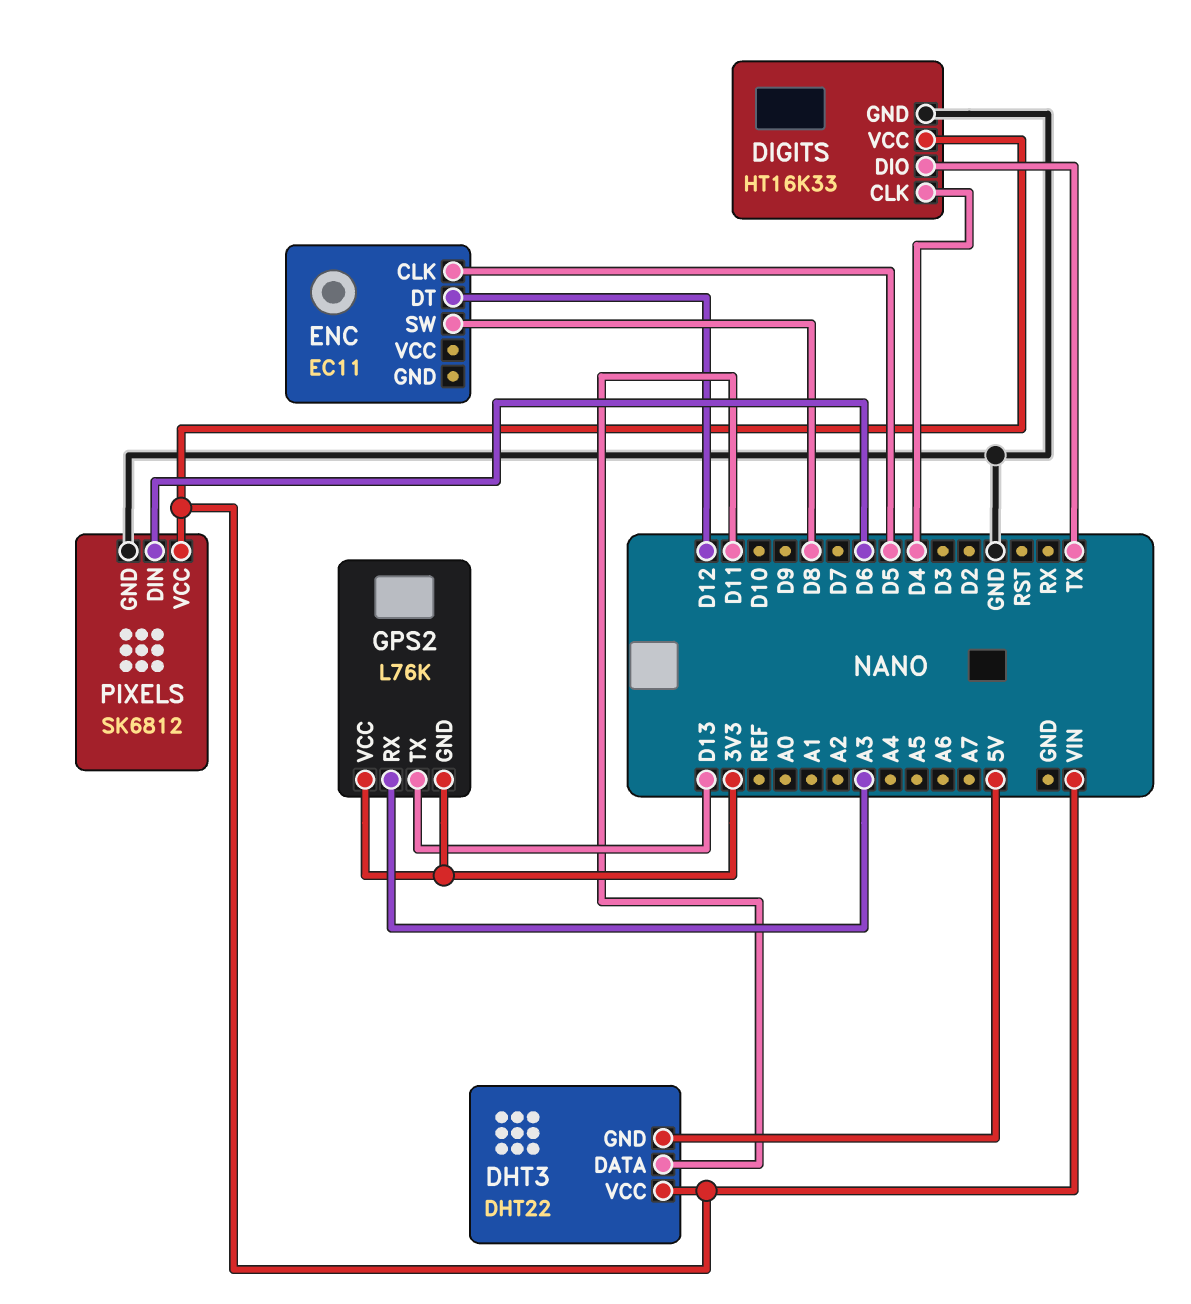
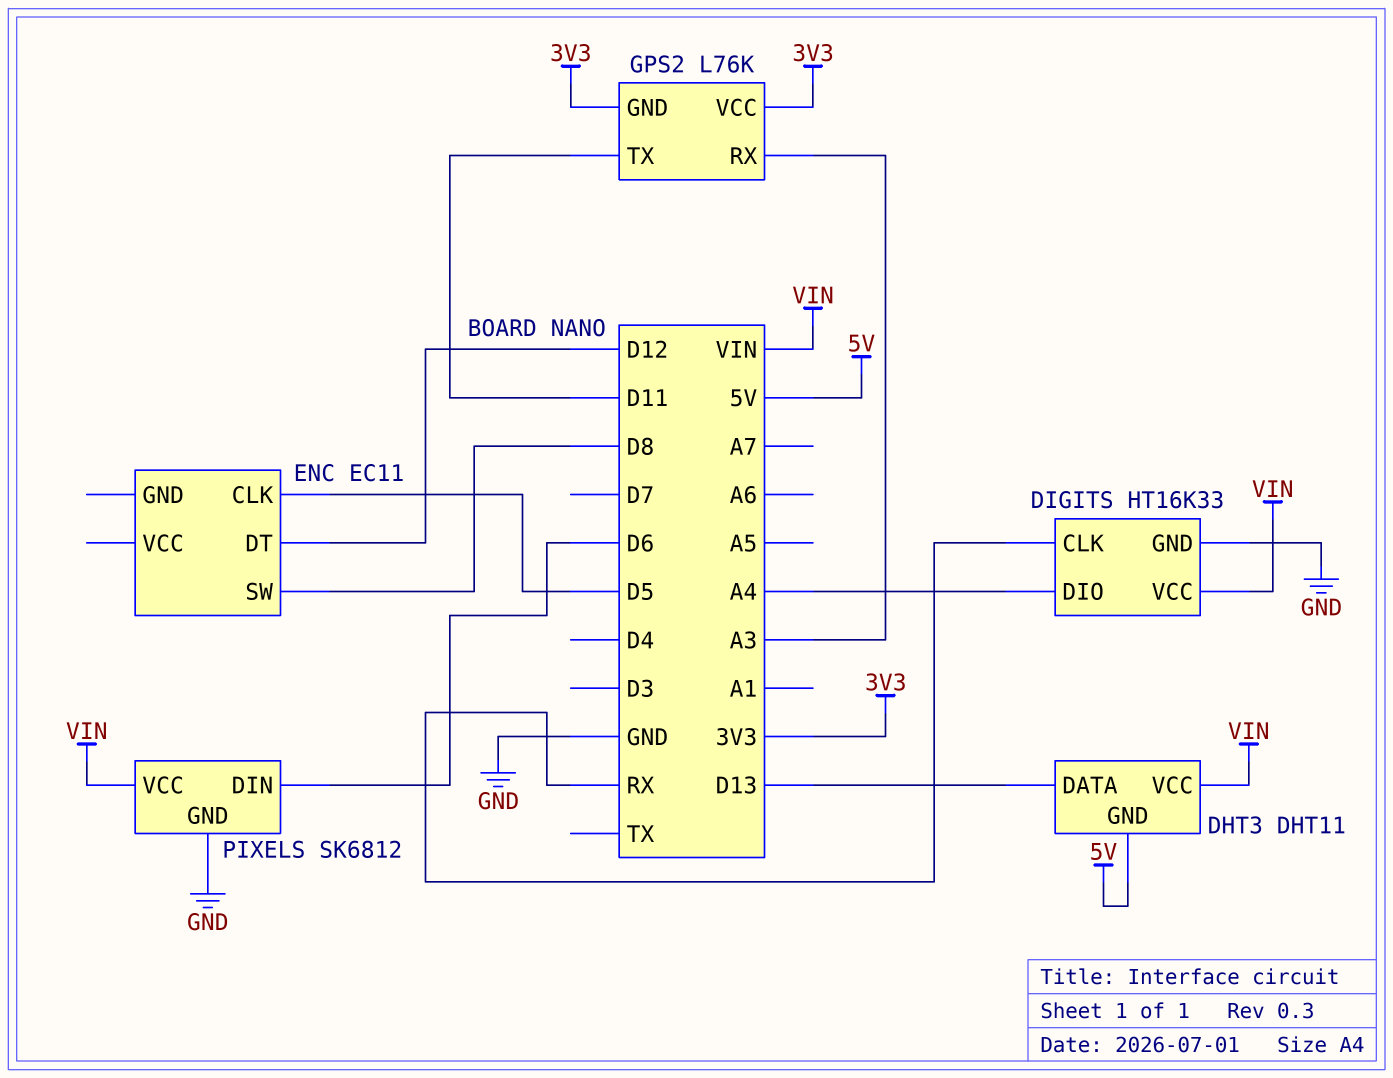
DHT3: DHT22 -> DHT11
DHT3 pin DATA: D11 -> D13
DIGITS pin CLK: D4 -> RX
DIGITS pin DIO: TX -> A4
GPS2 pin TX: D13 -> D11

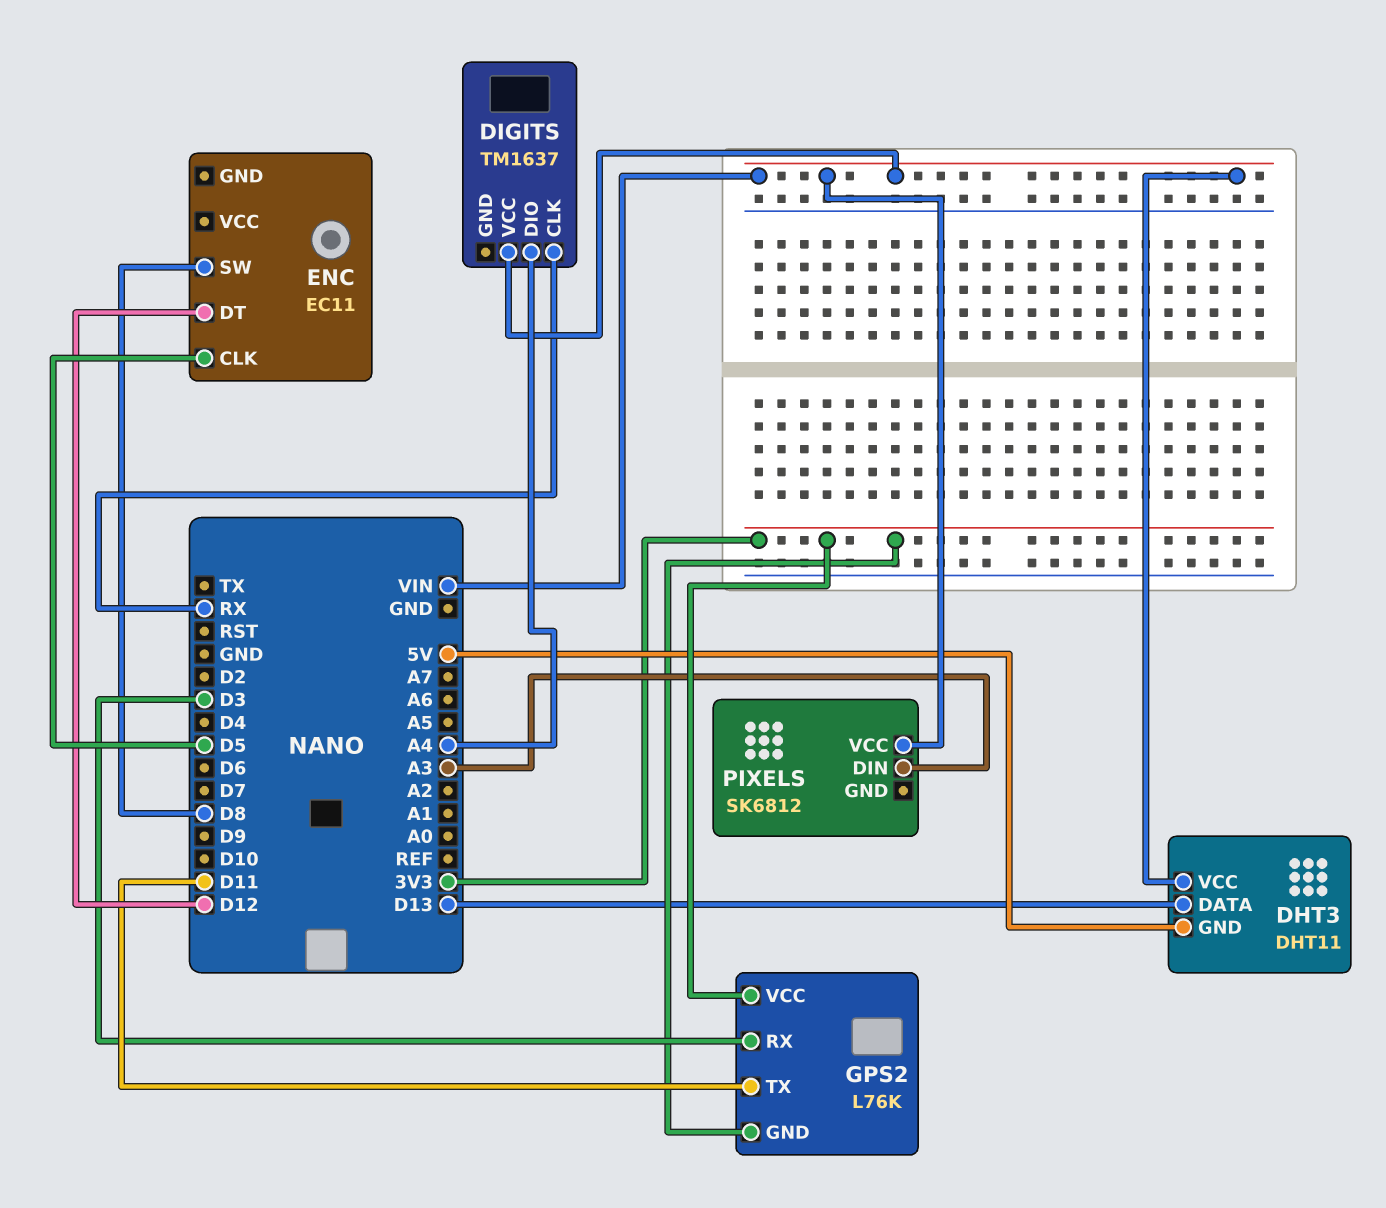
DIGITS: HT16K33 -> TM1637
DIGITS pin GND: GND -> none
GPS2 pin RX: A3 -> D3
PIXELS pin DIN: D6 -> A3
PIXELS pin GND: GND -> none

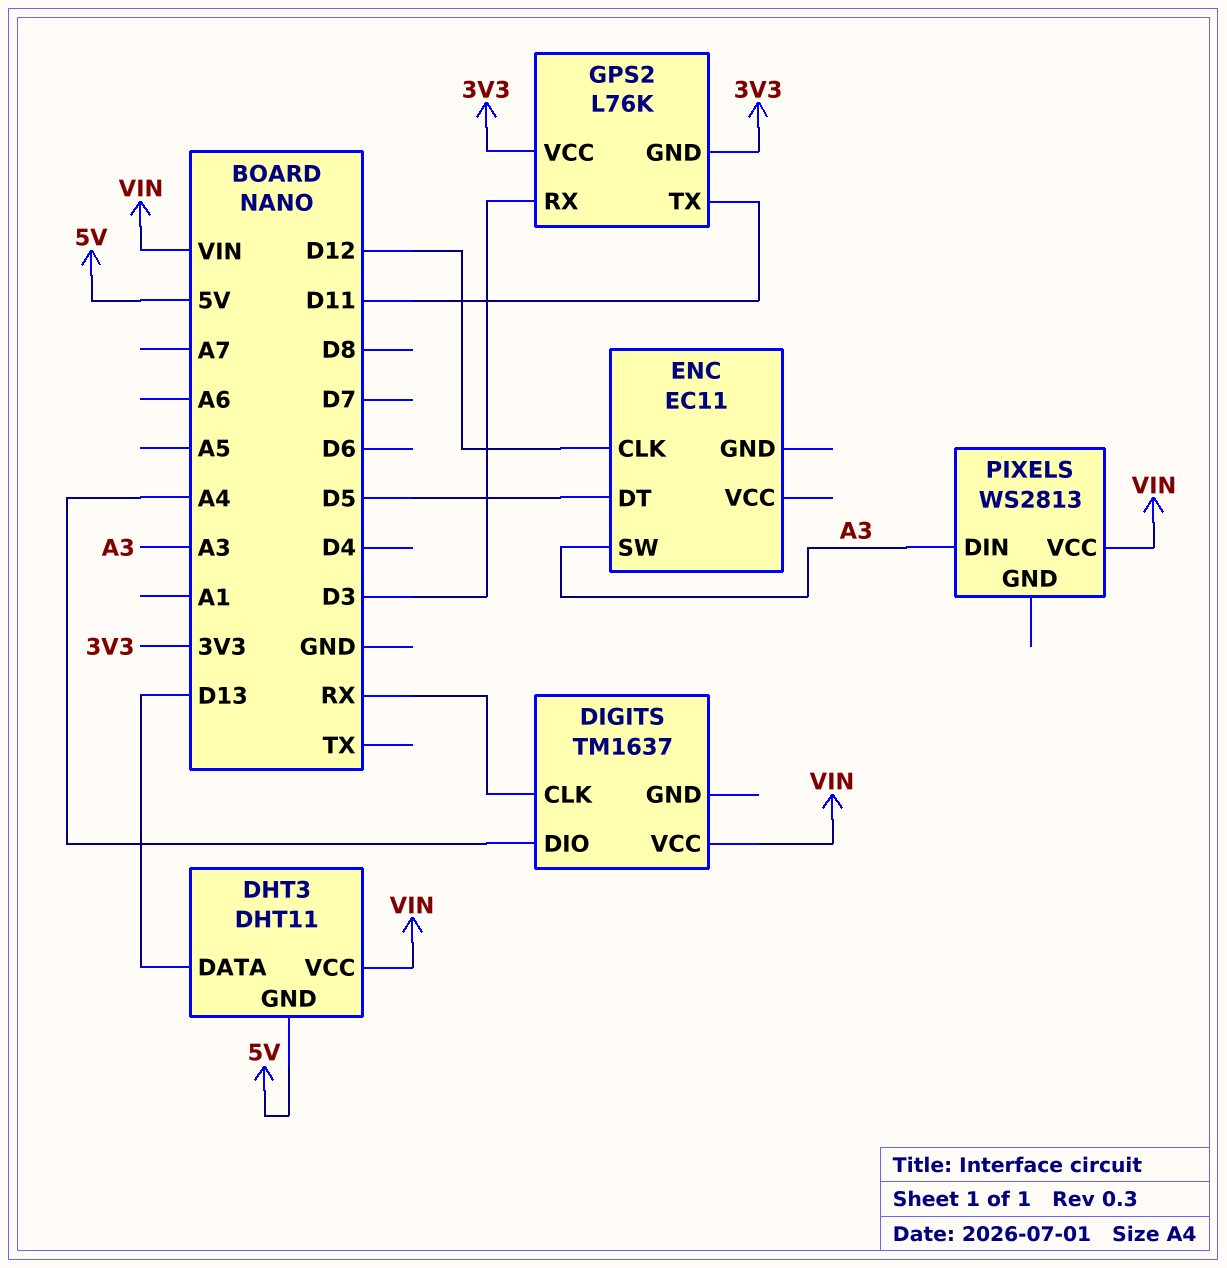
ENC pin CLK: D5 -> D12
ENC pin DT: D12 -> D5
ENC pin SW: D8 -> A3
PIXELS: SK6812 -> WS2813

